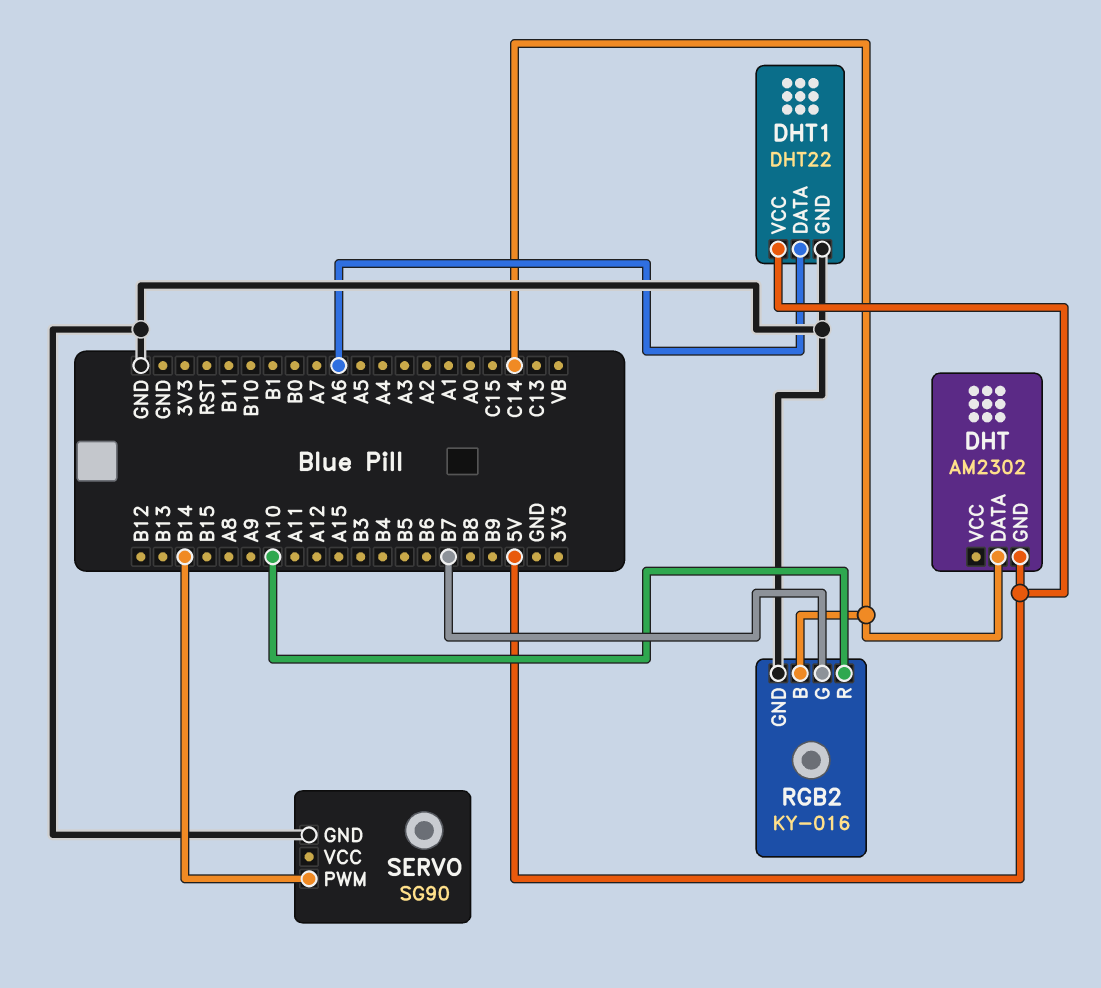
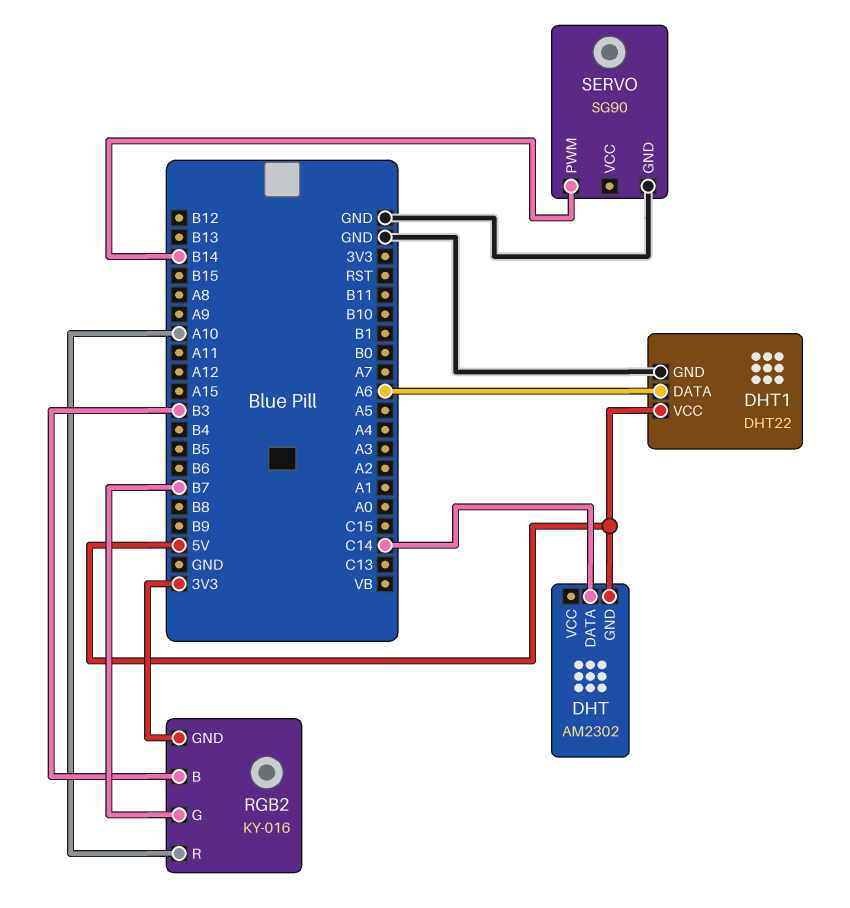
RGB2 pin B: C14 -> B3
RGB2 pin GND: GND -> 3V3

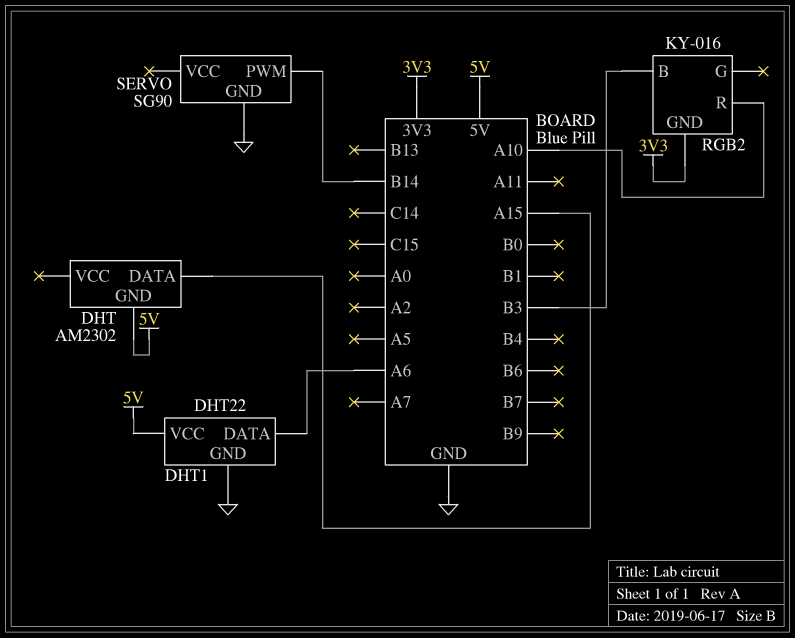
DHT pin DATA: C14 -> A15
RGB2 pin G: B7 -> none

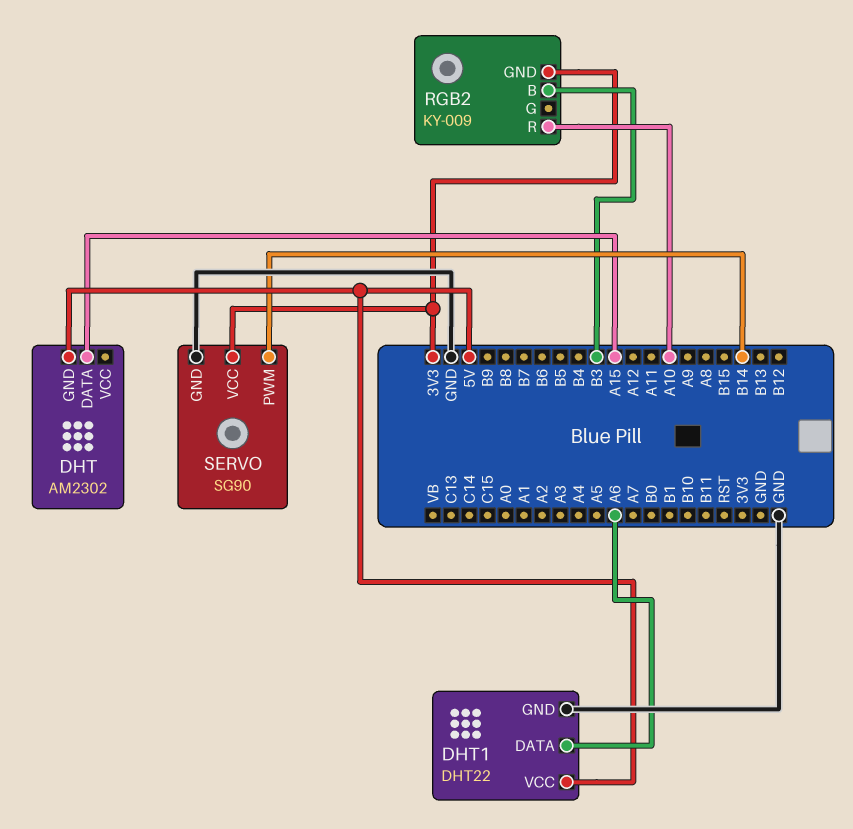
RGB2: KY-016 -> KY-009
SERVO pin VCC: none -> 3V3

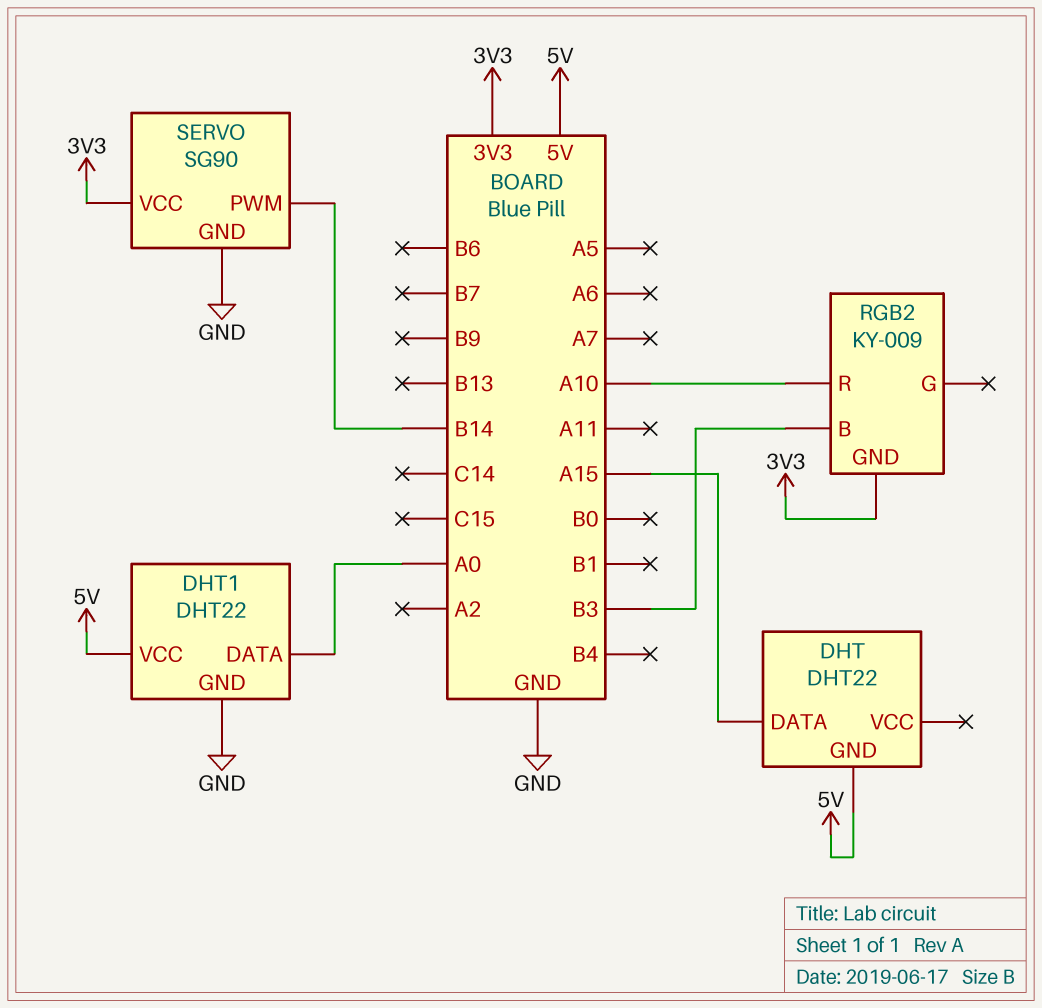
DHT: AM2302 -> DHT22
DHT1 pin DATA: A6 -> A0

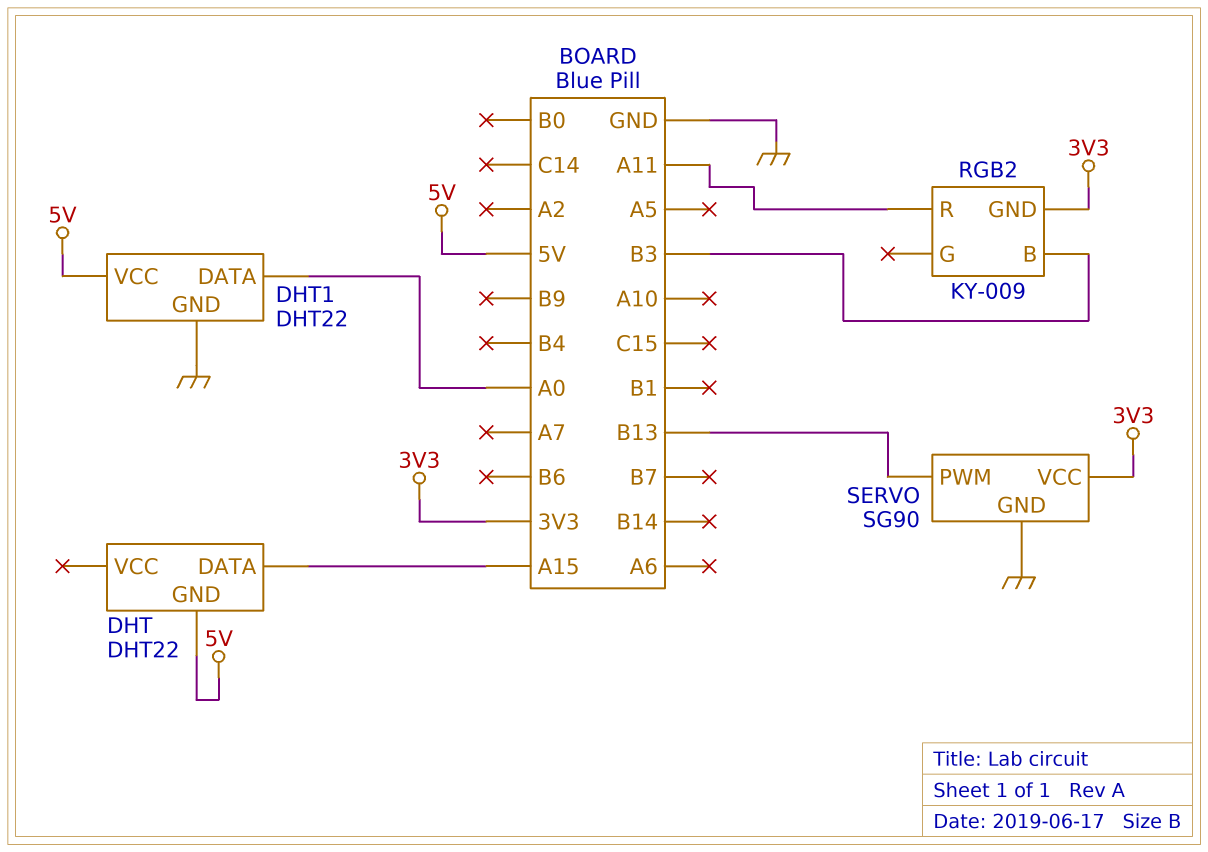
RGB2 pin R: A10 -> A11
SERVO pin PWM: B14 -> B13

